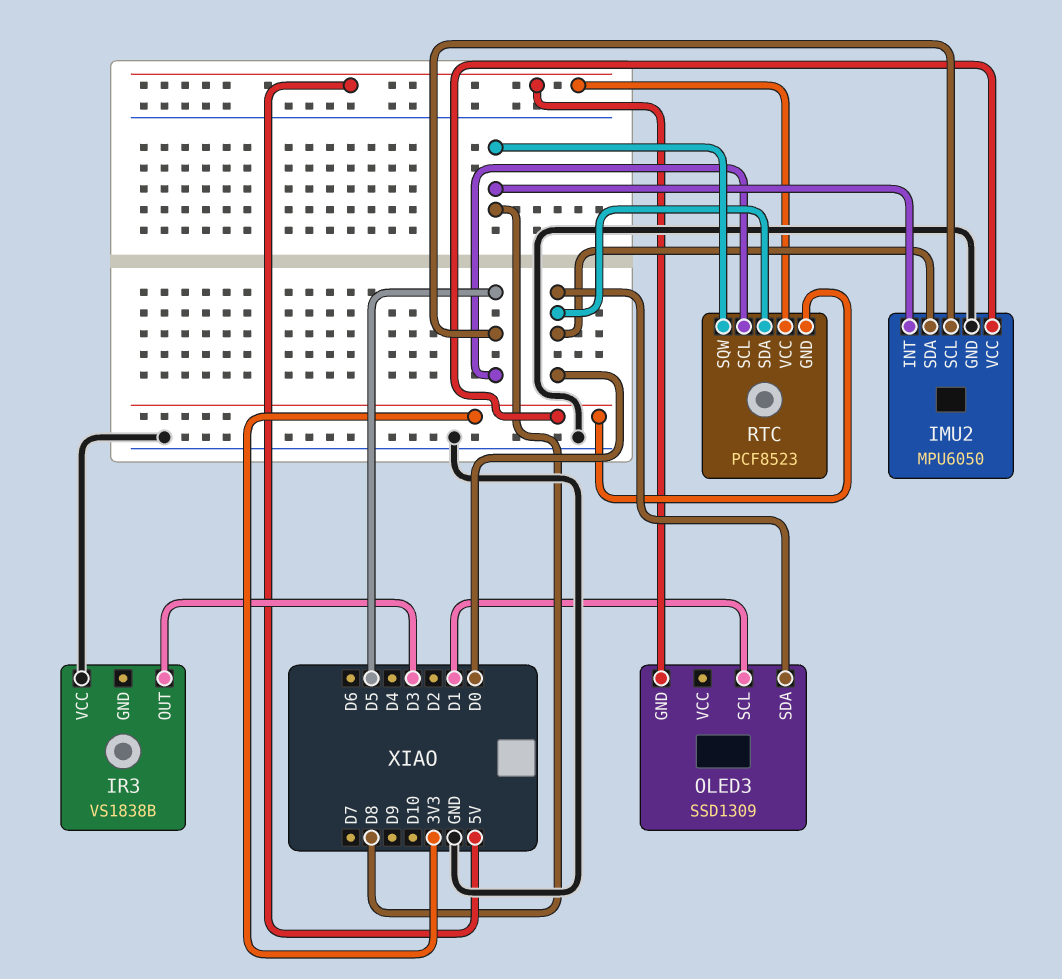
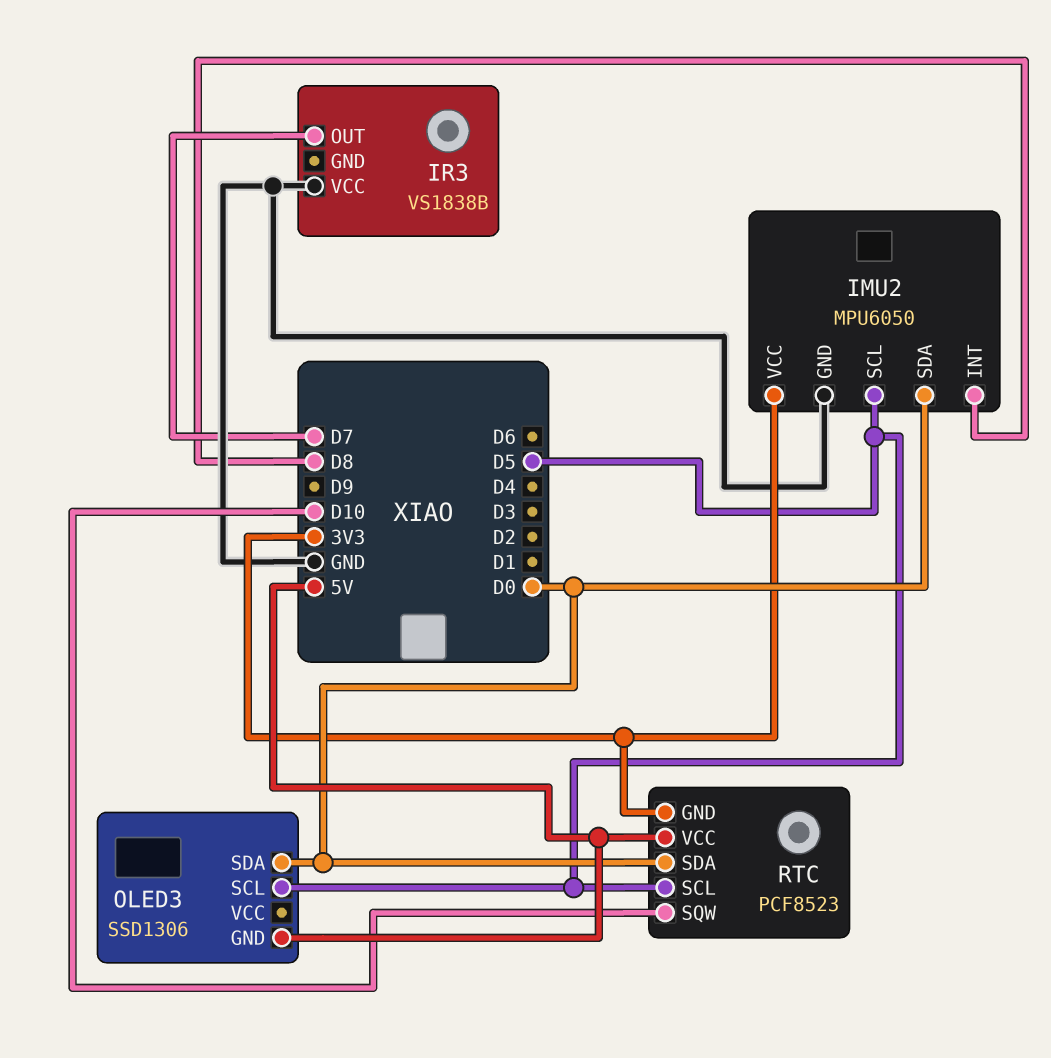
IR3 pin OUT: D3 -> D7
OLED3: SSD1309 -> SSD1306
OLED3 pin SCL: D1 -> D5
RTC pin SQW: D8 -> D10

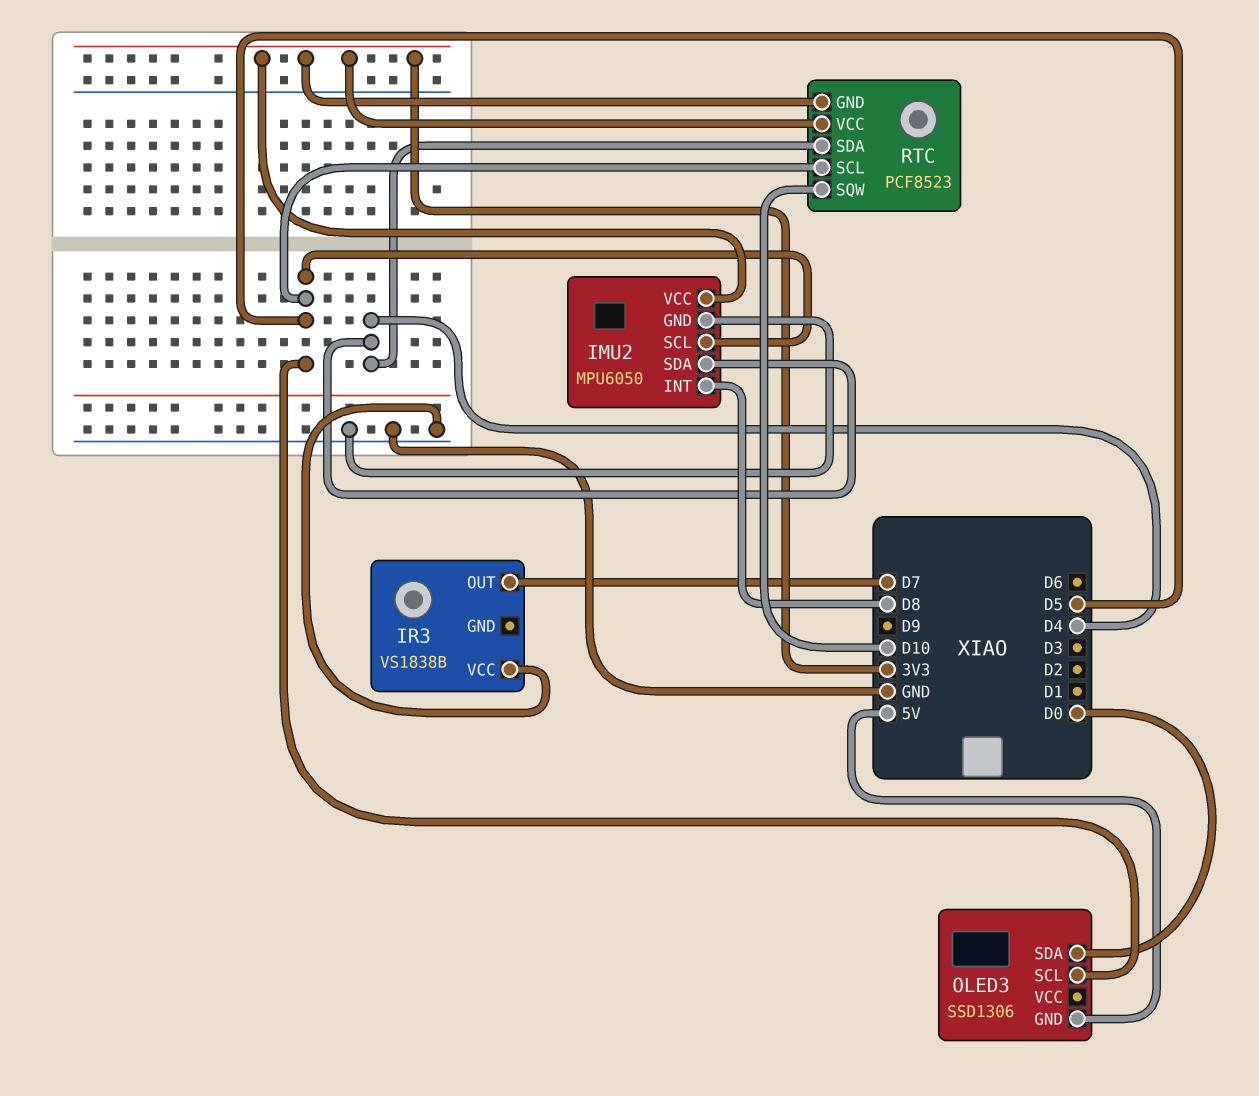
IMU2 pin SDA: D0 -> D4
RTC pin SDA: D0 -> D4
RTC pin VCC: 5V -> 3V3

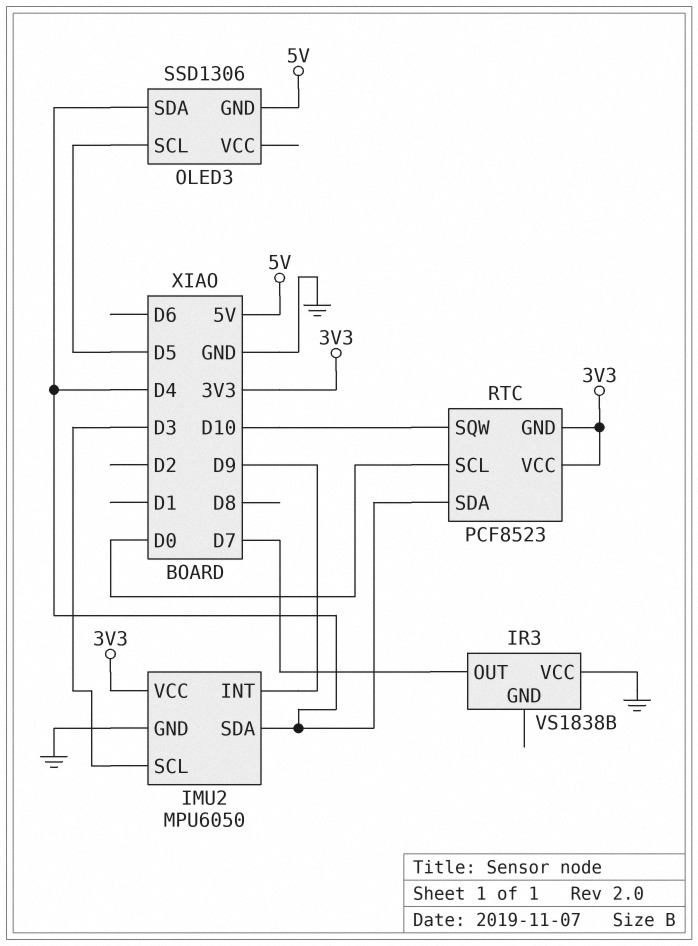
IMU2 pin INT: D8 -> D9
IMU2 pin SCL: D5 -> D3
OLED3 pin SDA: D0 -> D4
RTC pin SCL: D5 -> D0

